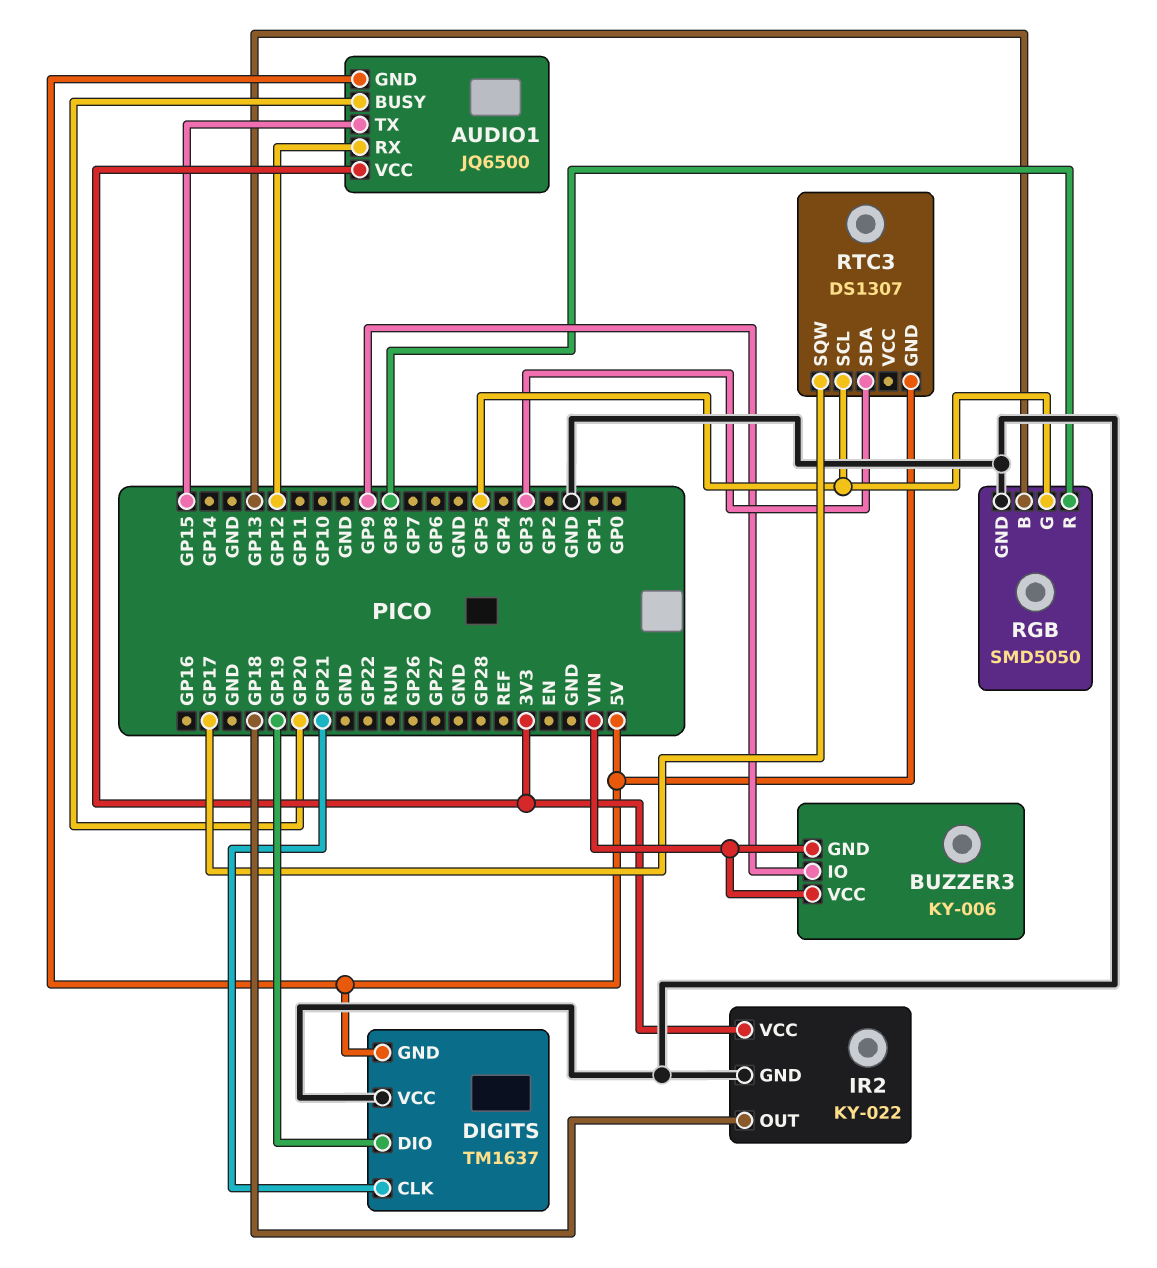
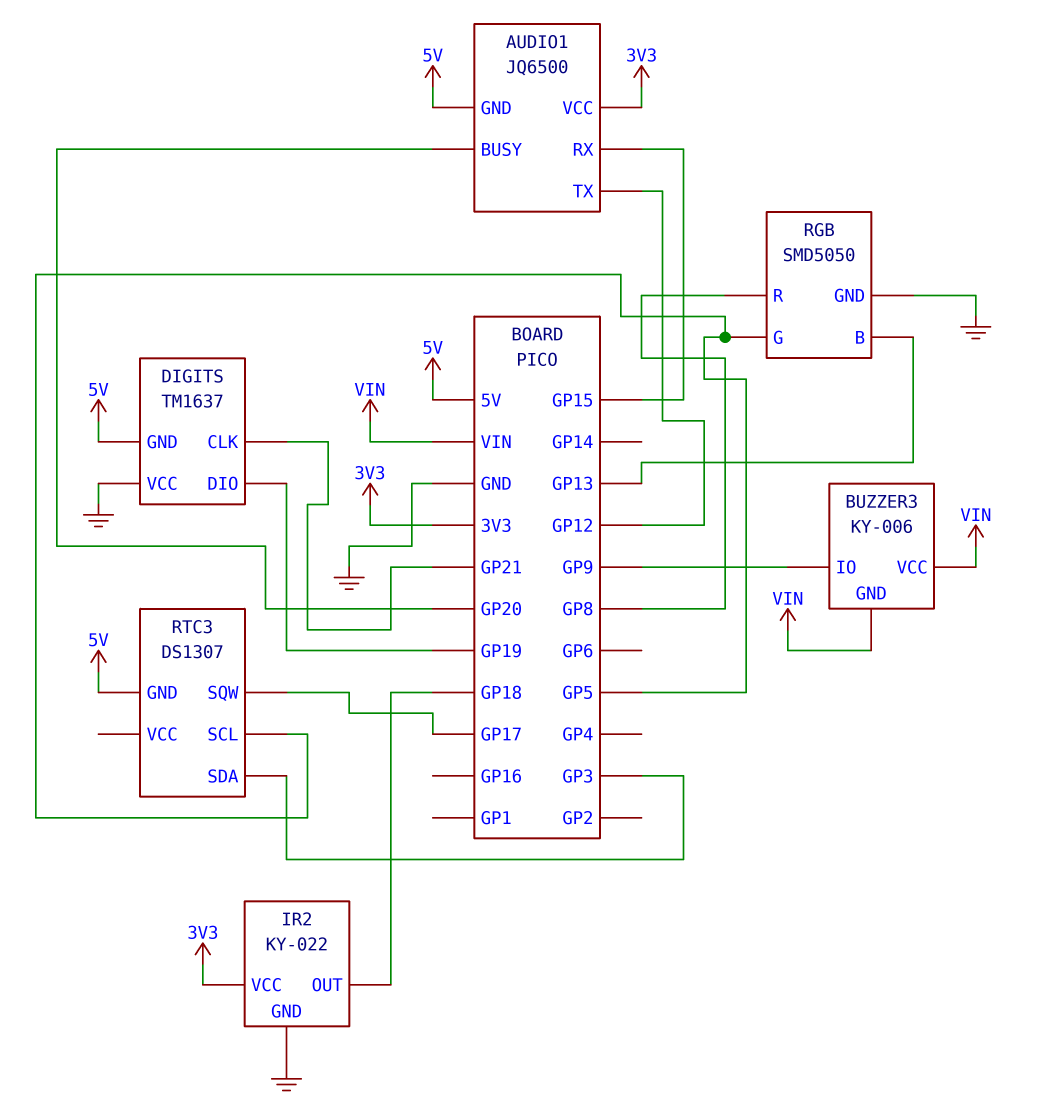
AUDIO1 pin RX: GP12 -> GP15
AUDIO1 pin TX: GP15 -> GP12

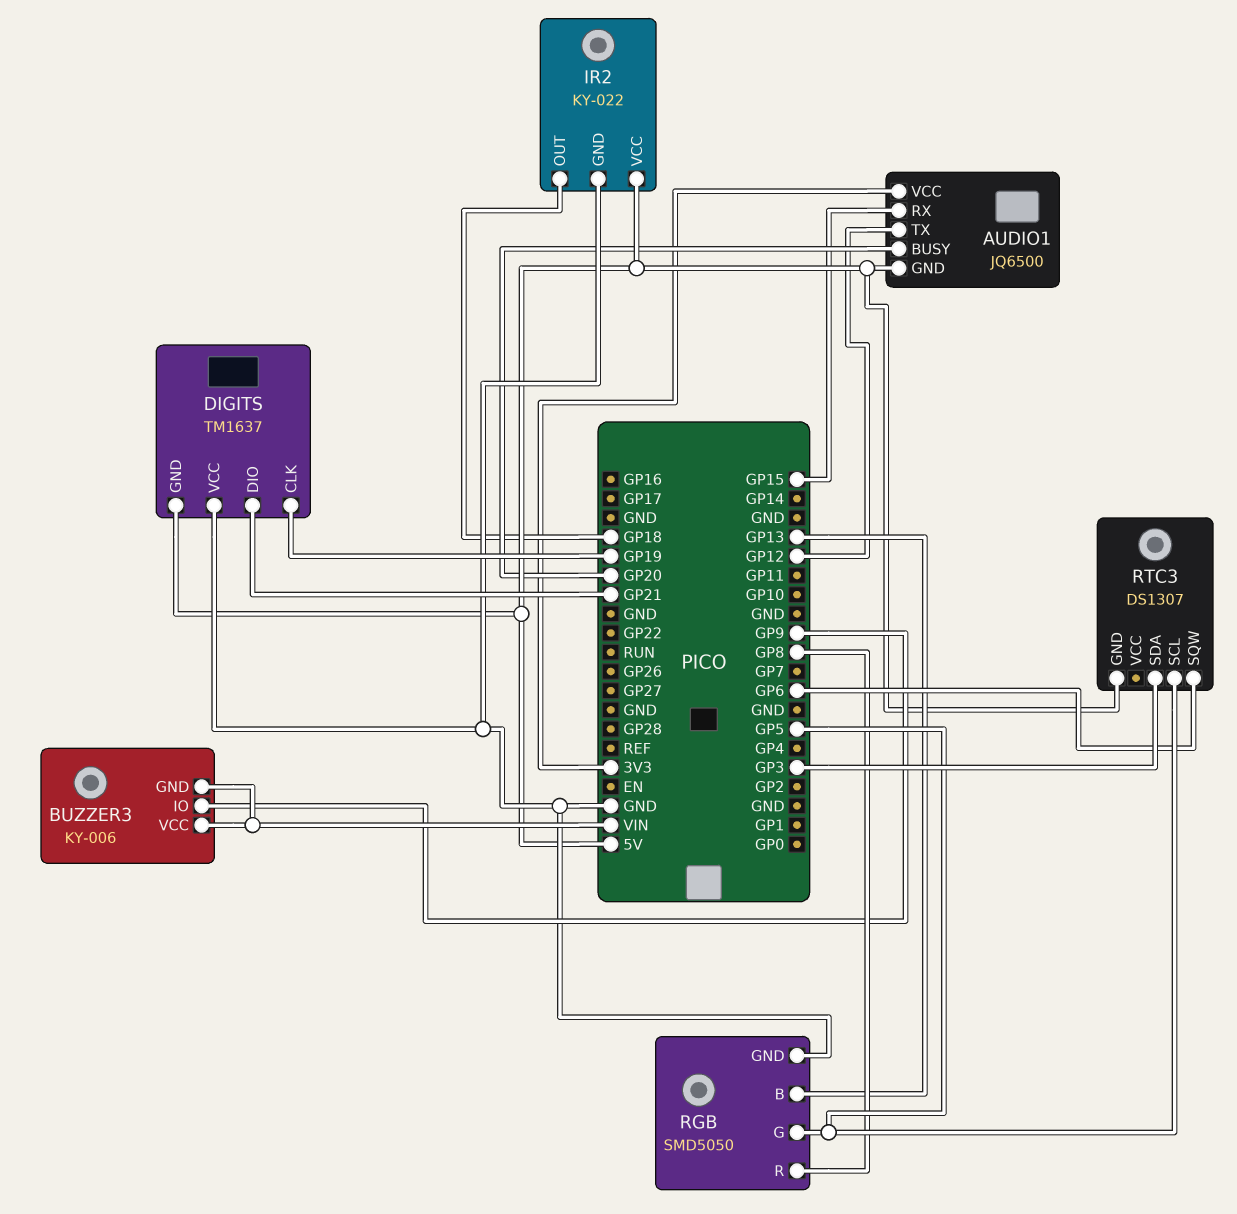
DIGITS pin CLK: GP21 -> GP19
DIGITS pin DIO: GP19 -> GP21
IR2 pin VCC: 3V3 -> 5V
RTC3 pin SQW: GP17 -> GP6

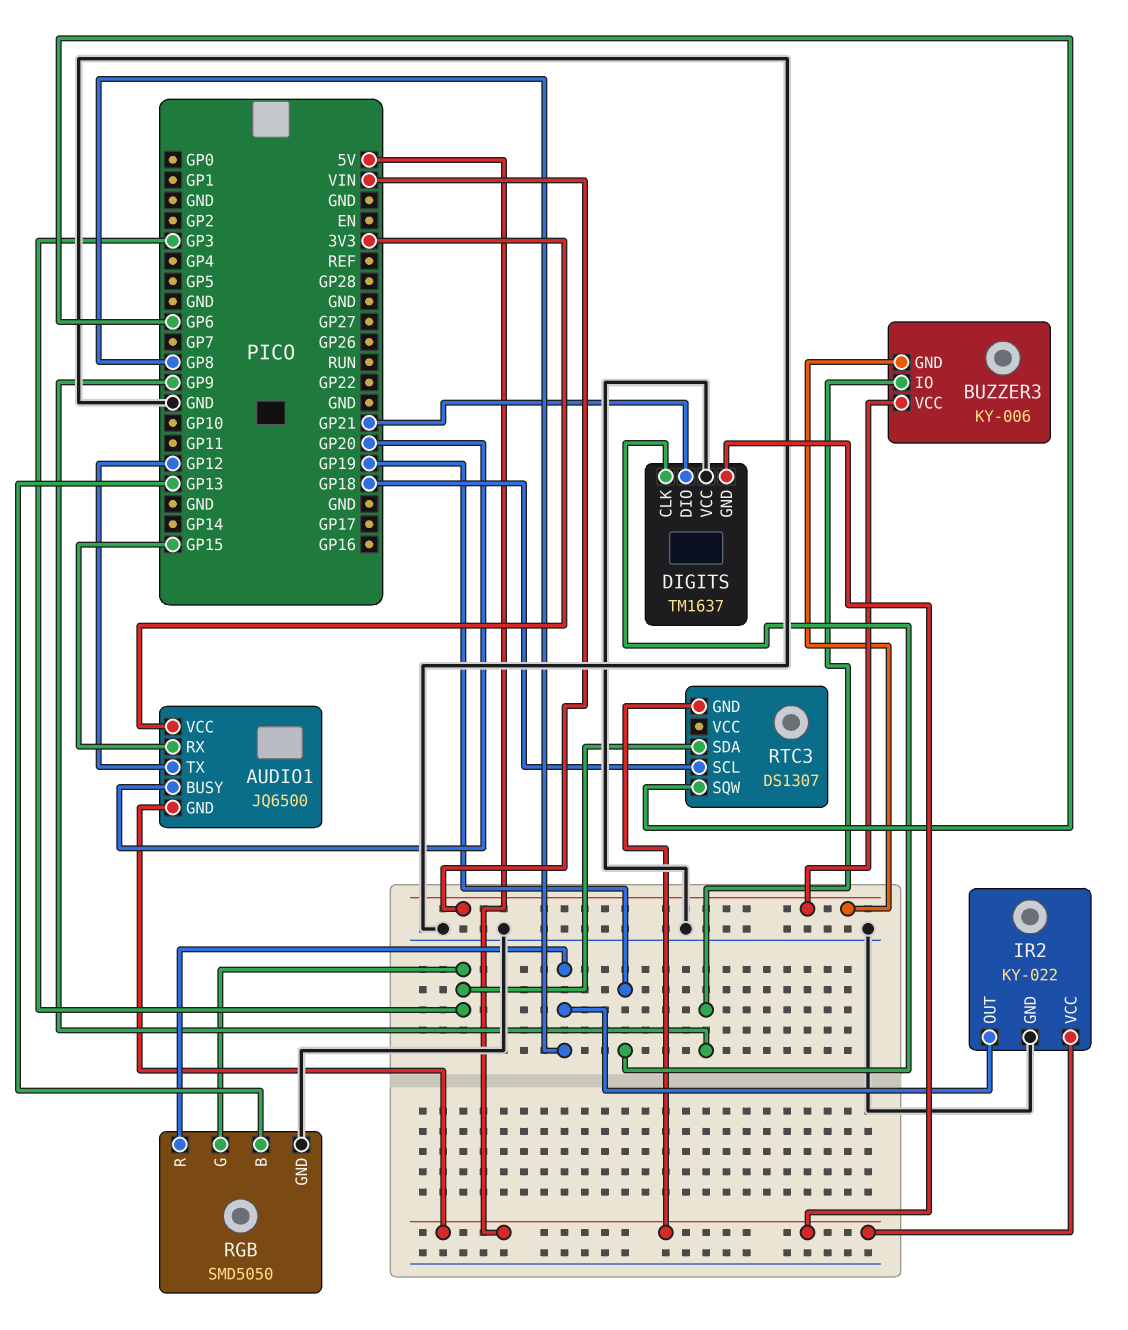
IR2 pin OUT: GP18 -> GP8
RGB pin G: GP5 -> GP3
RTC3 pin SCL: GP5 -> GP18

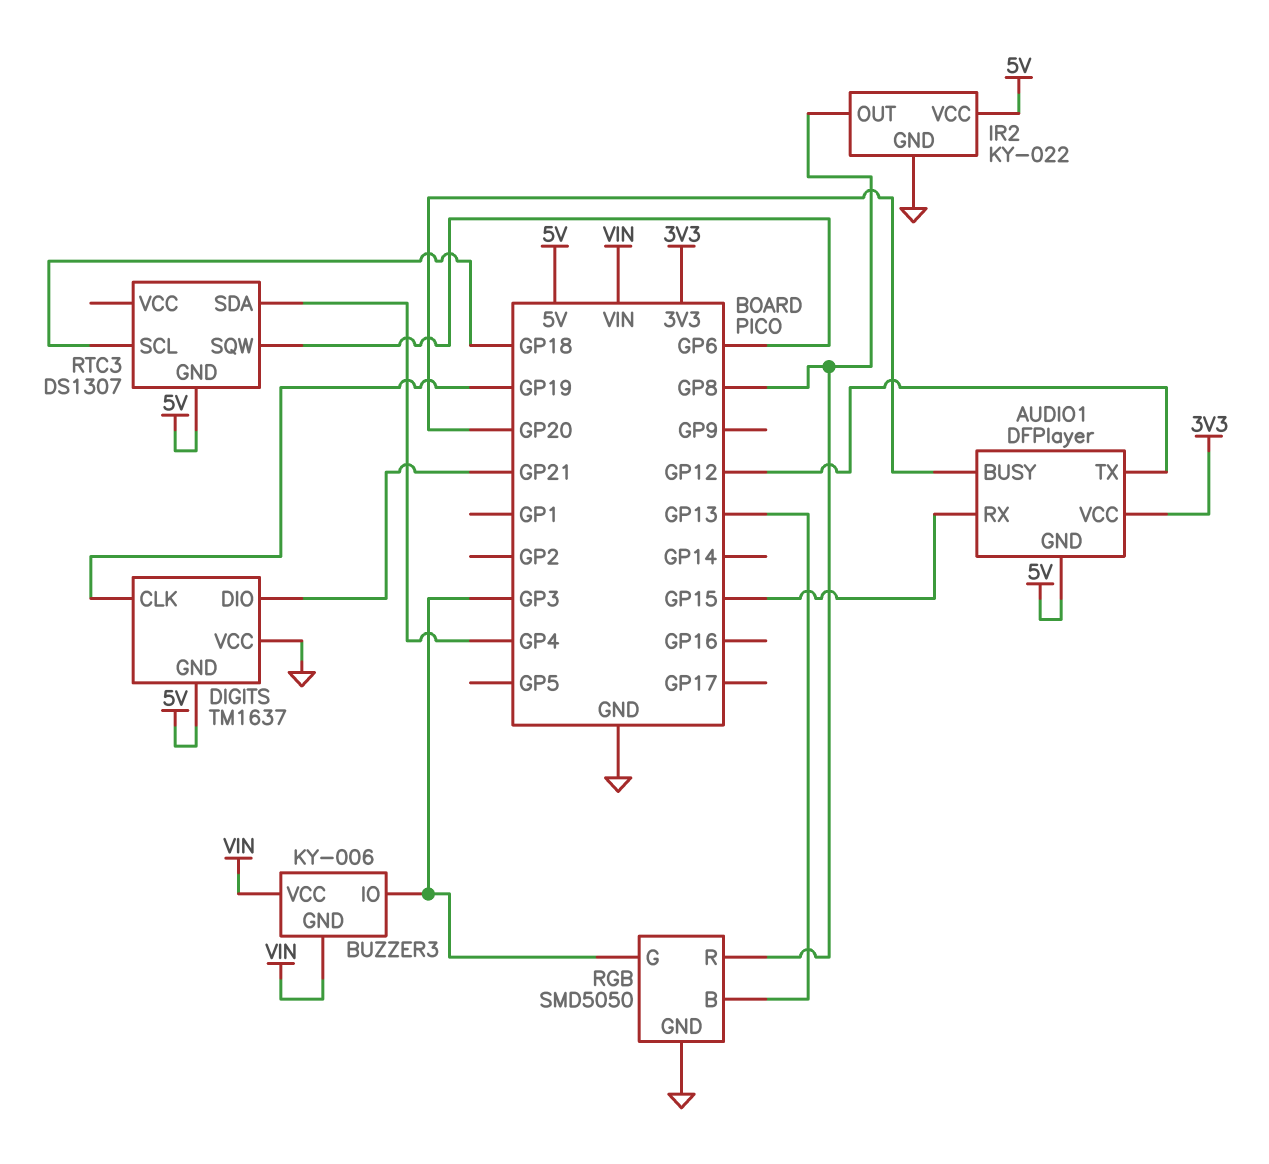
AUDIO1: JQ6500 -> DFPlayer
BUZZER3 pin IO: GP9 -> GP3
RTC3 pin SDA: GP3 -> GP4

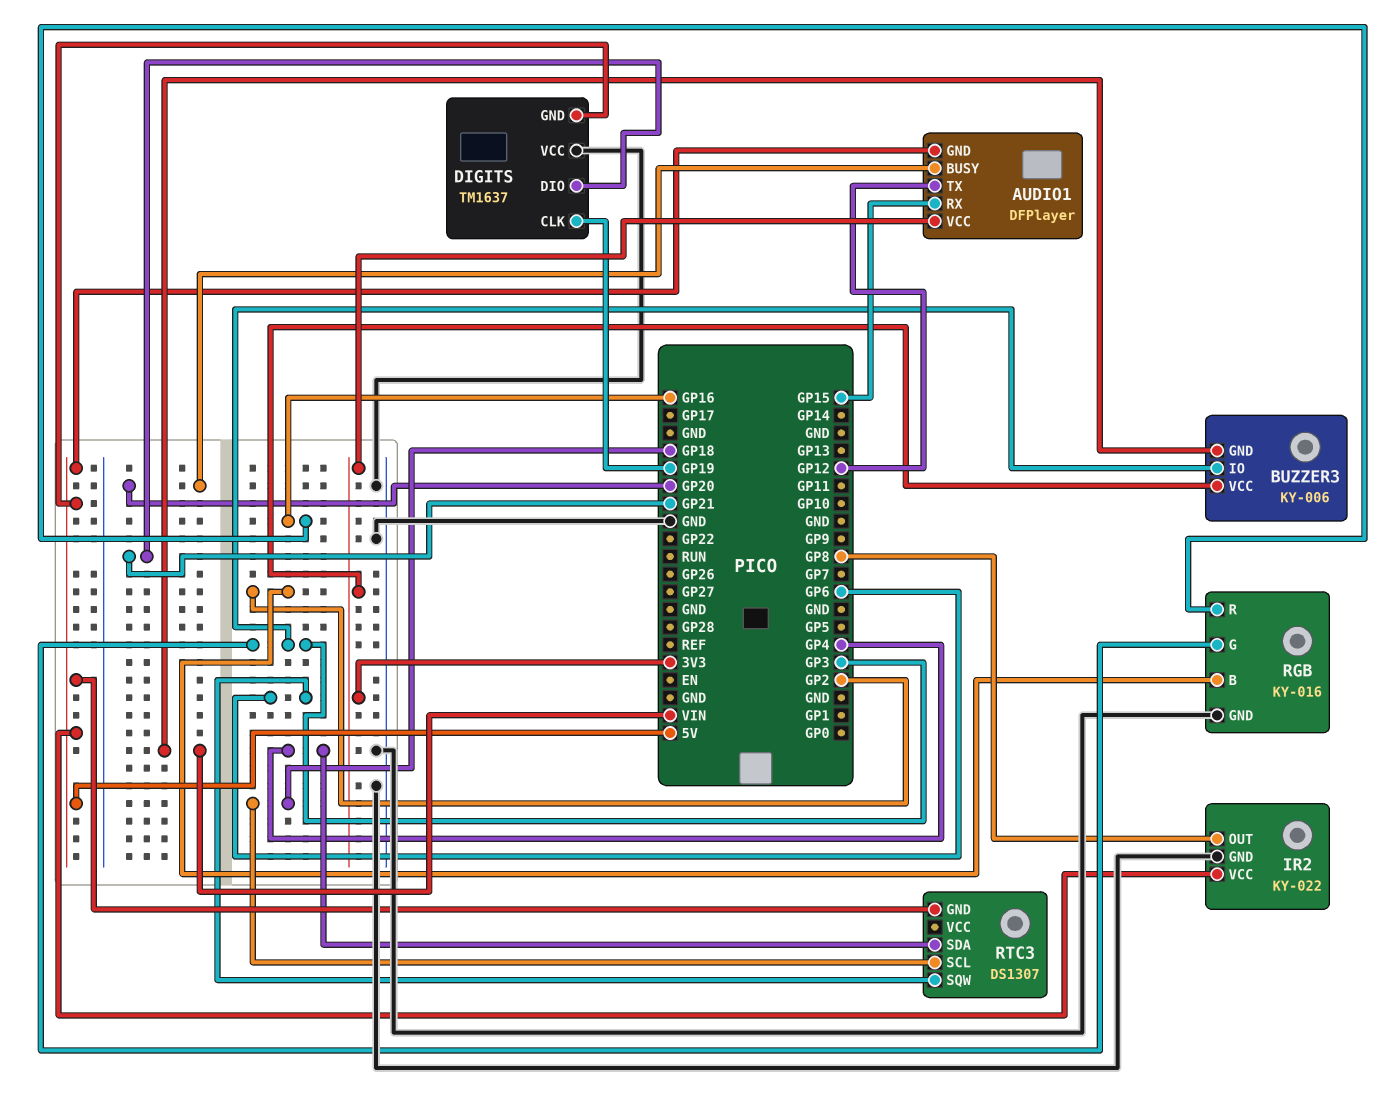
BUZZER3 pin VCC: VIN -> 3V3
RGB: SMD5050 -> KY-016
RGB pin B: GP13 -> GP2
RGB pin R: GP8 -> GP16

